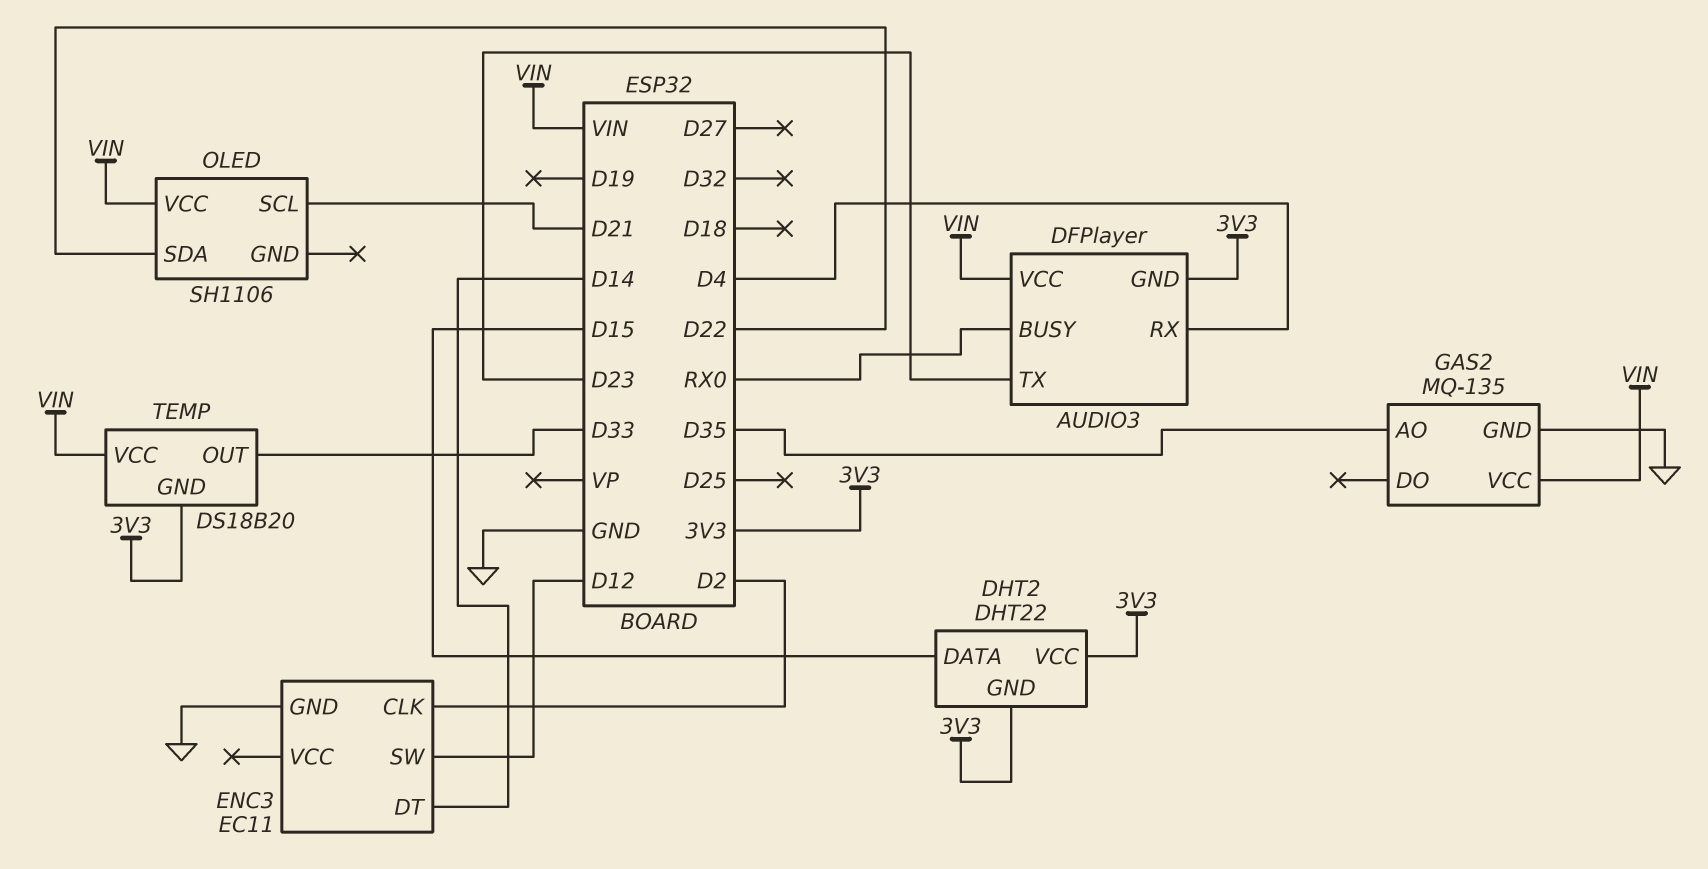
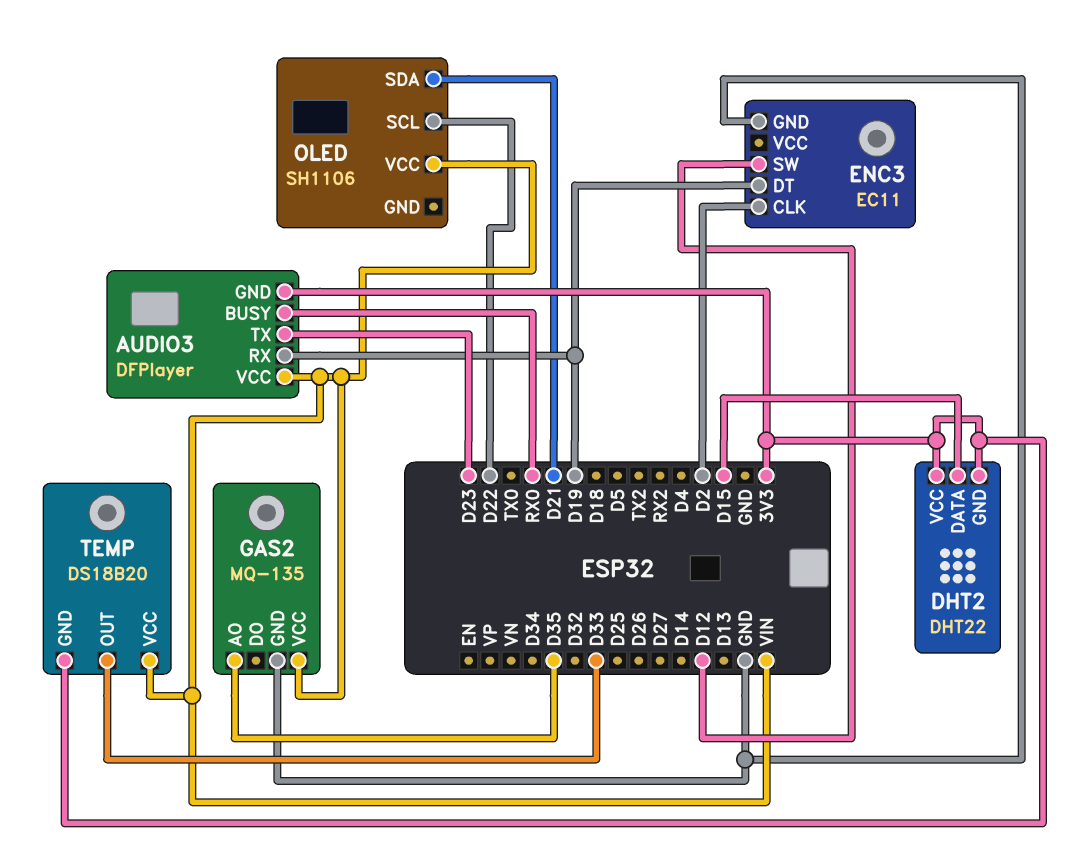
AUDIO3 pin RX: D4 -> D19
ENC3 pin DT: D14 -> D19
OLED pin SCL: D21 -> D22
OLED pin SDA: D22 -> D21

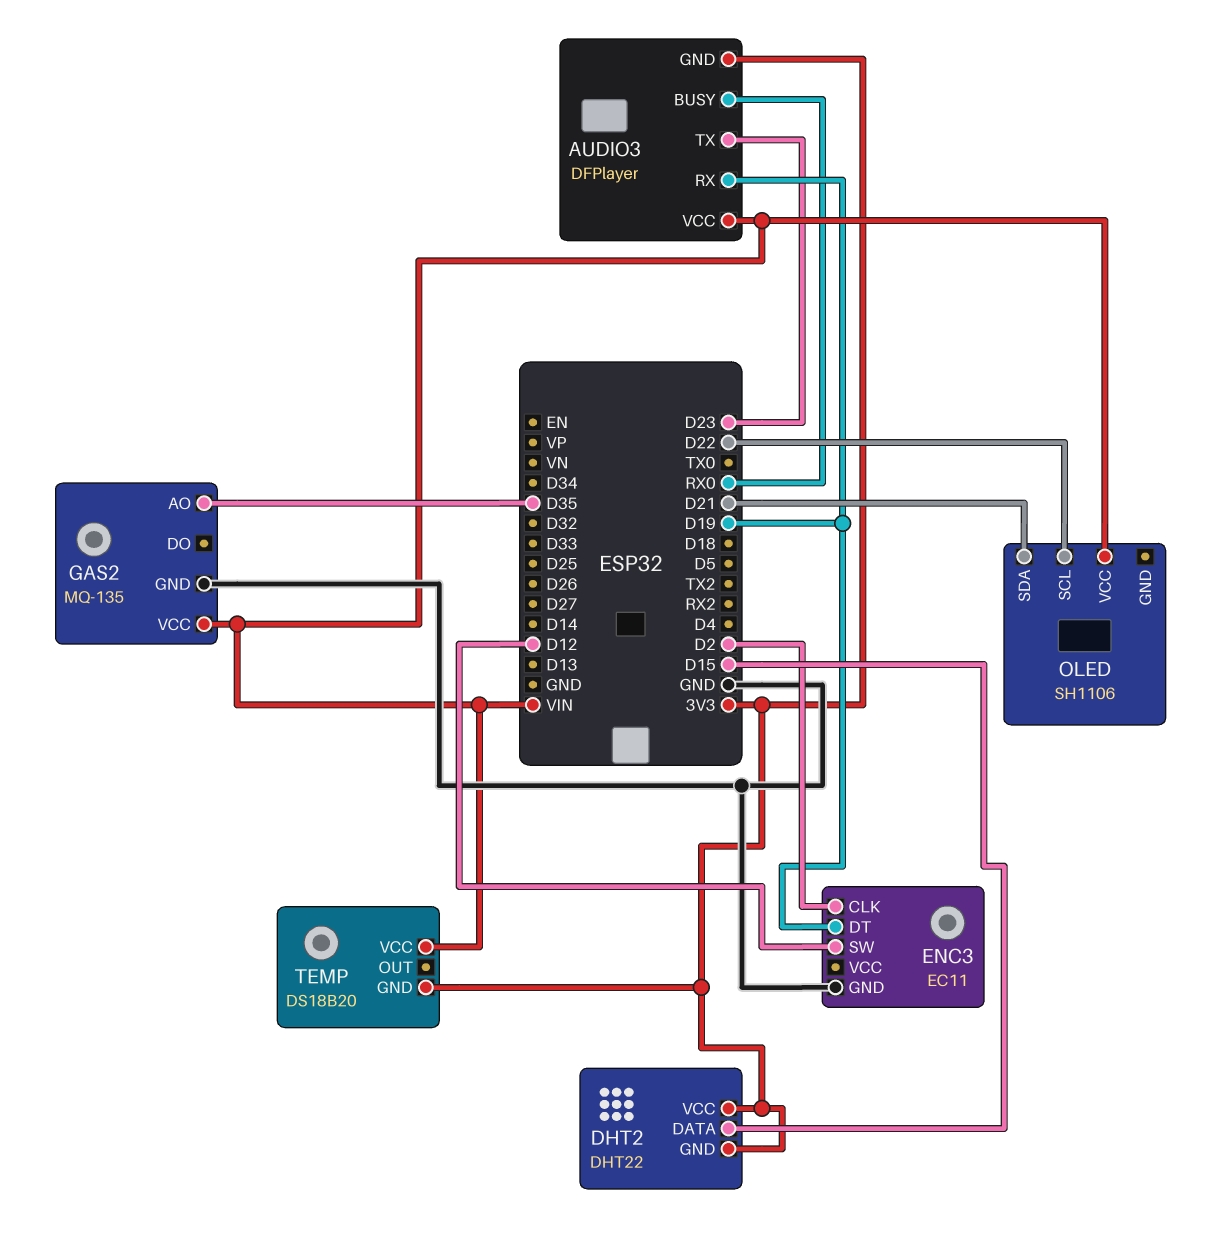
TEMP pin OUT: D33 -> none

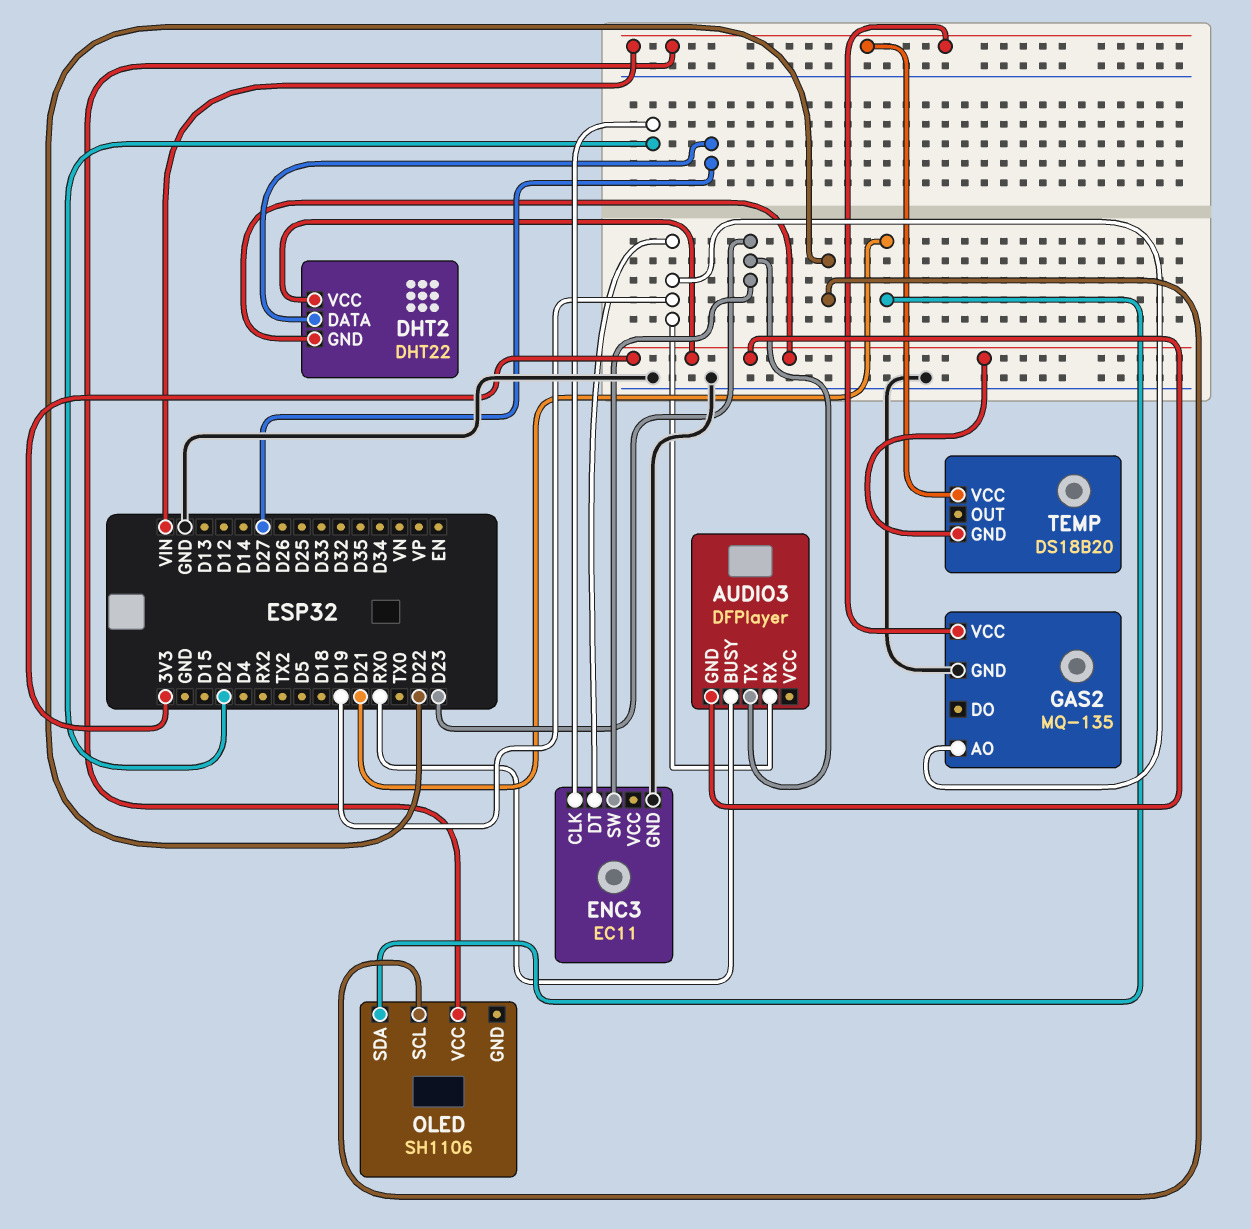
AUDIO3 pin VCC: VIN -> none
DHT2 pin DATA: D15 -> D27
ENC3 pin SW: D12 -> D23
GAS2 pin AO: D35 -> D19

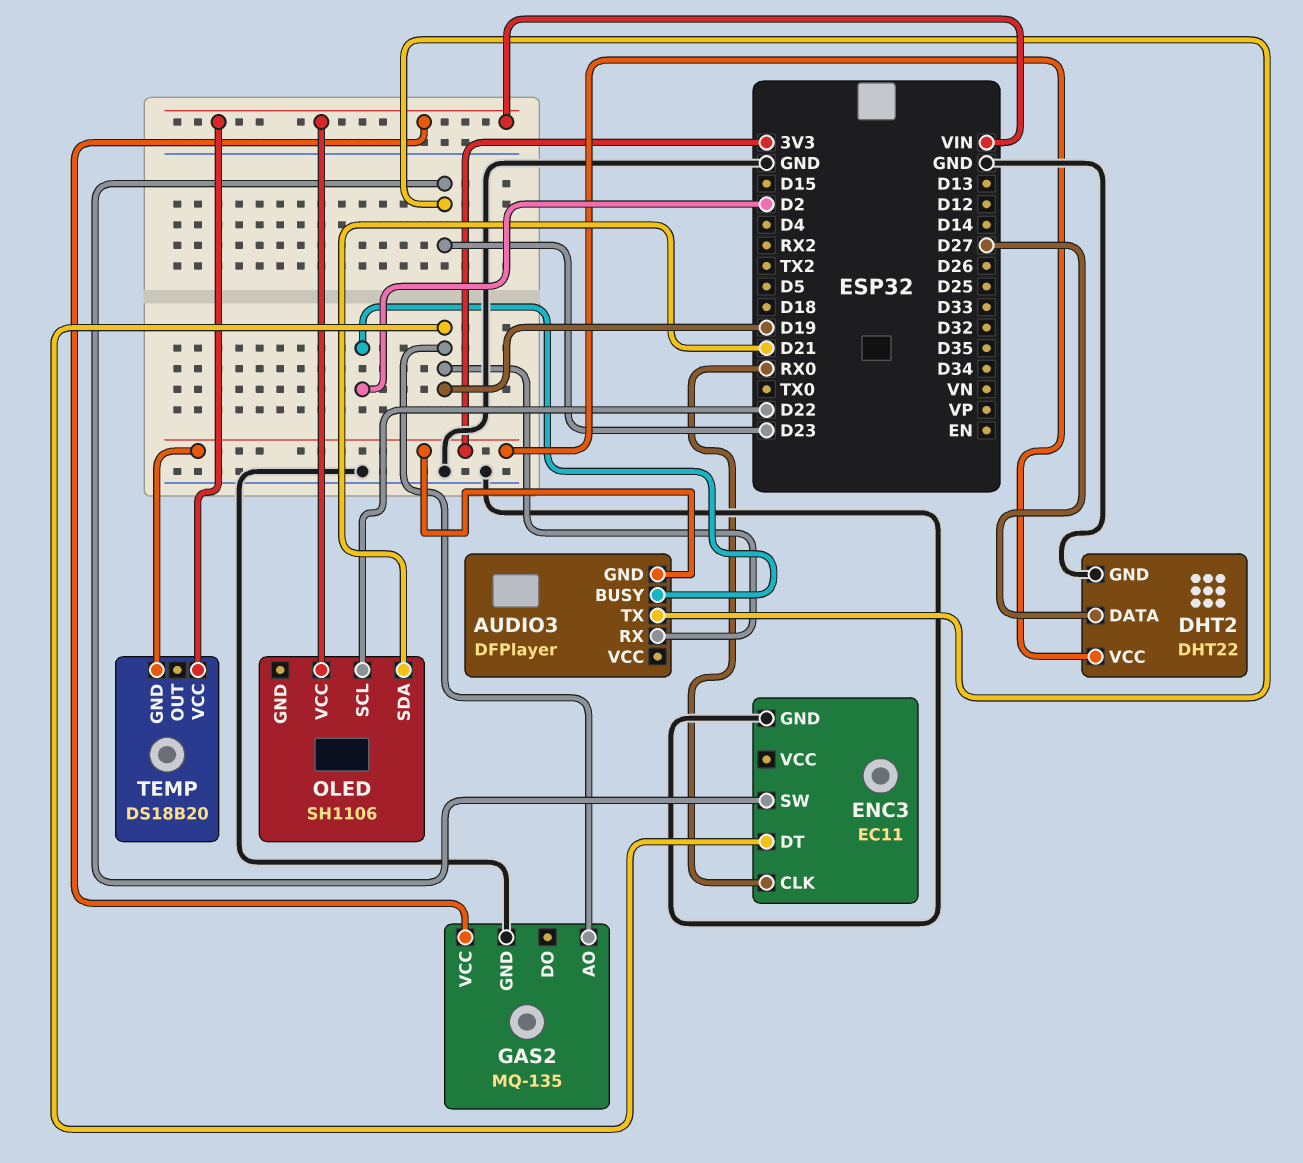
AUDIO3 pin BUSY: RX0 -> D2
DHT2 pin GND: 3V3 -> GND
ENC3 pin CLK: D2 -> RX0

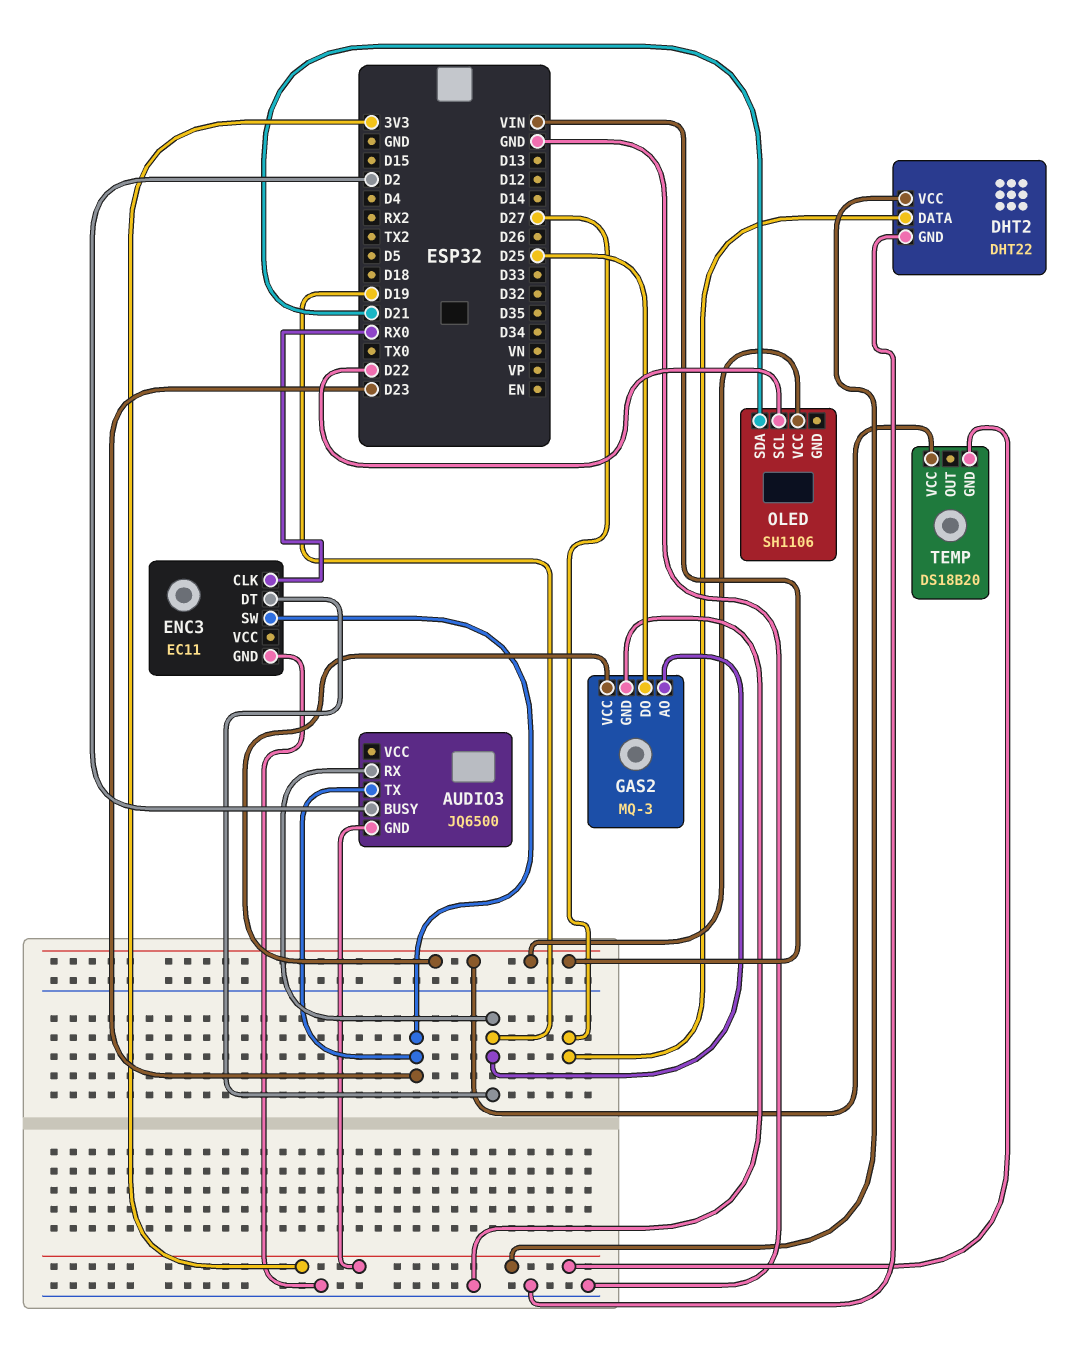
AUDIO3: DFPlayer -> JQ6500
GAS2: MQ-135 -> MQ-3
GAS2 pin DO: none -> D25

